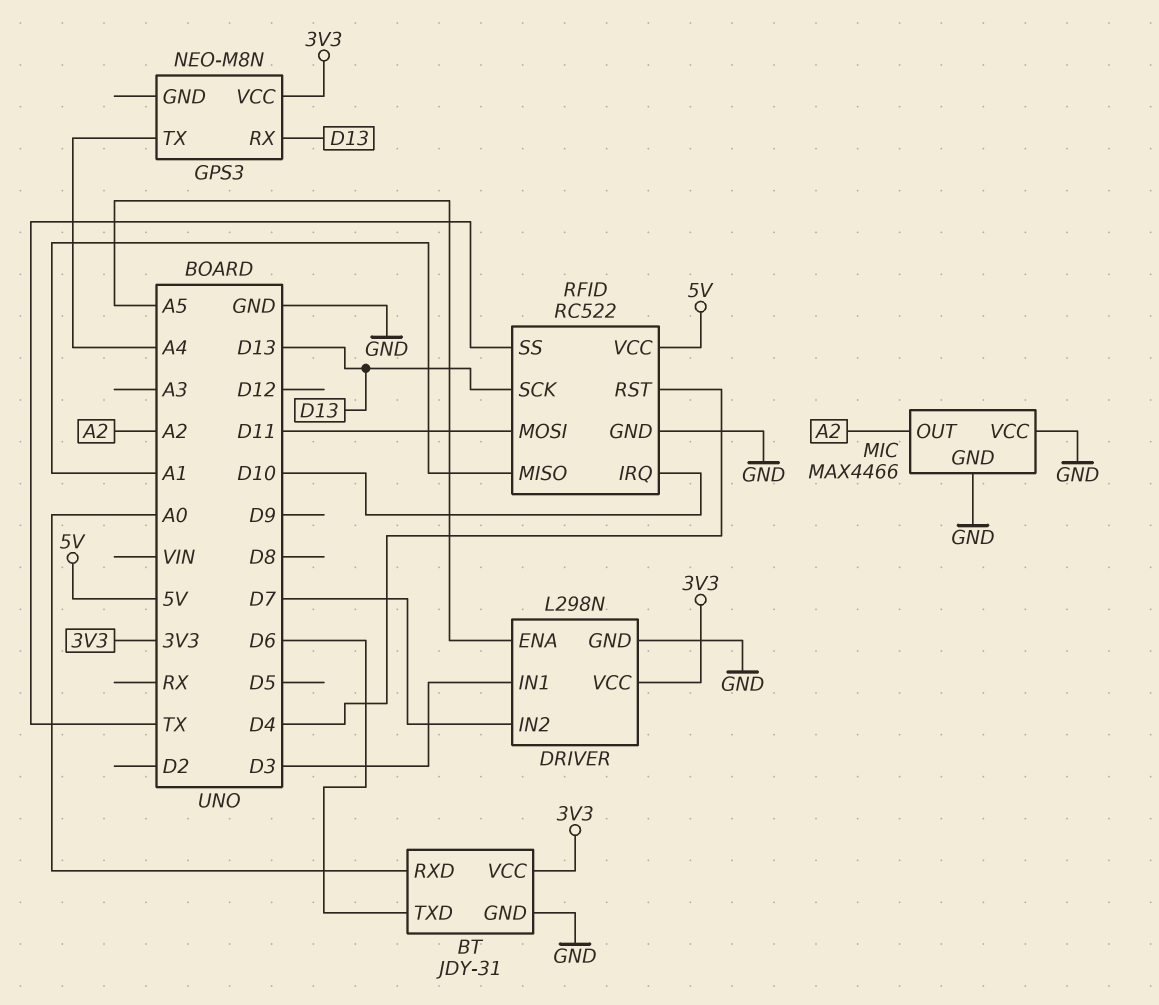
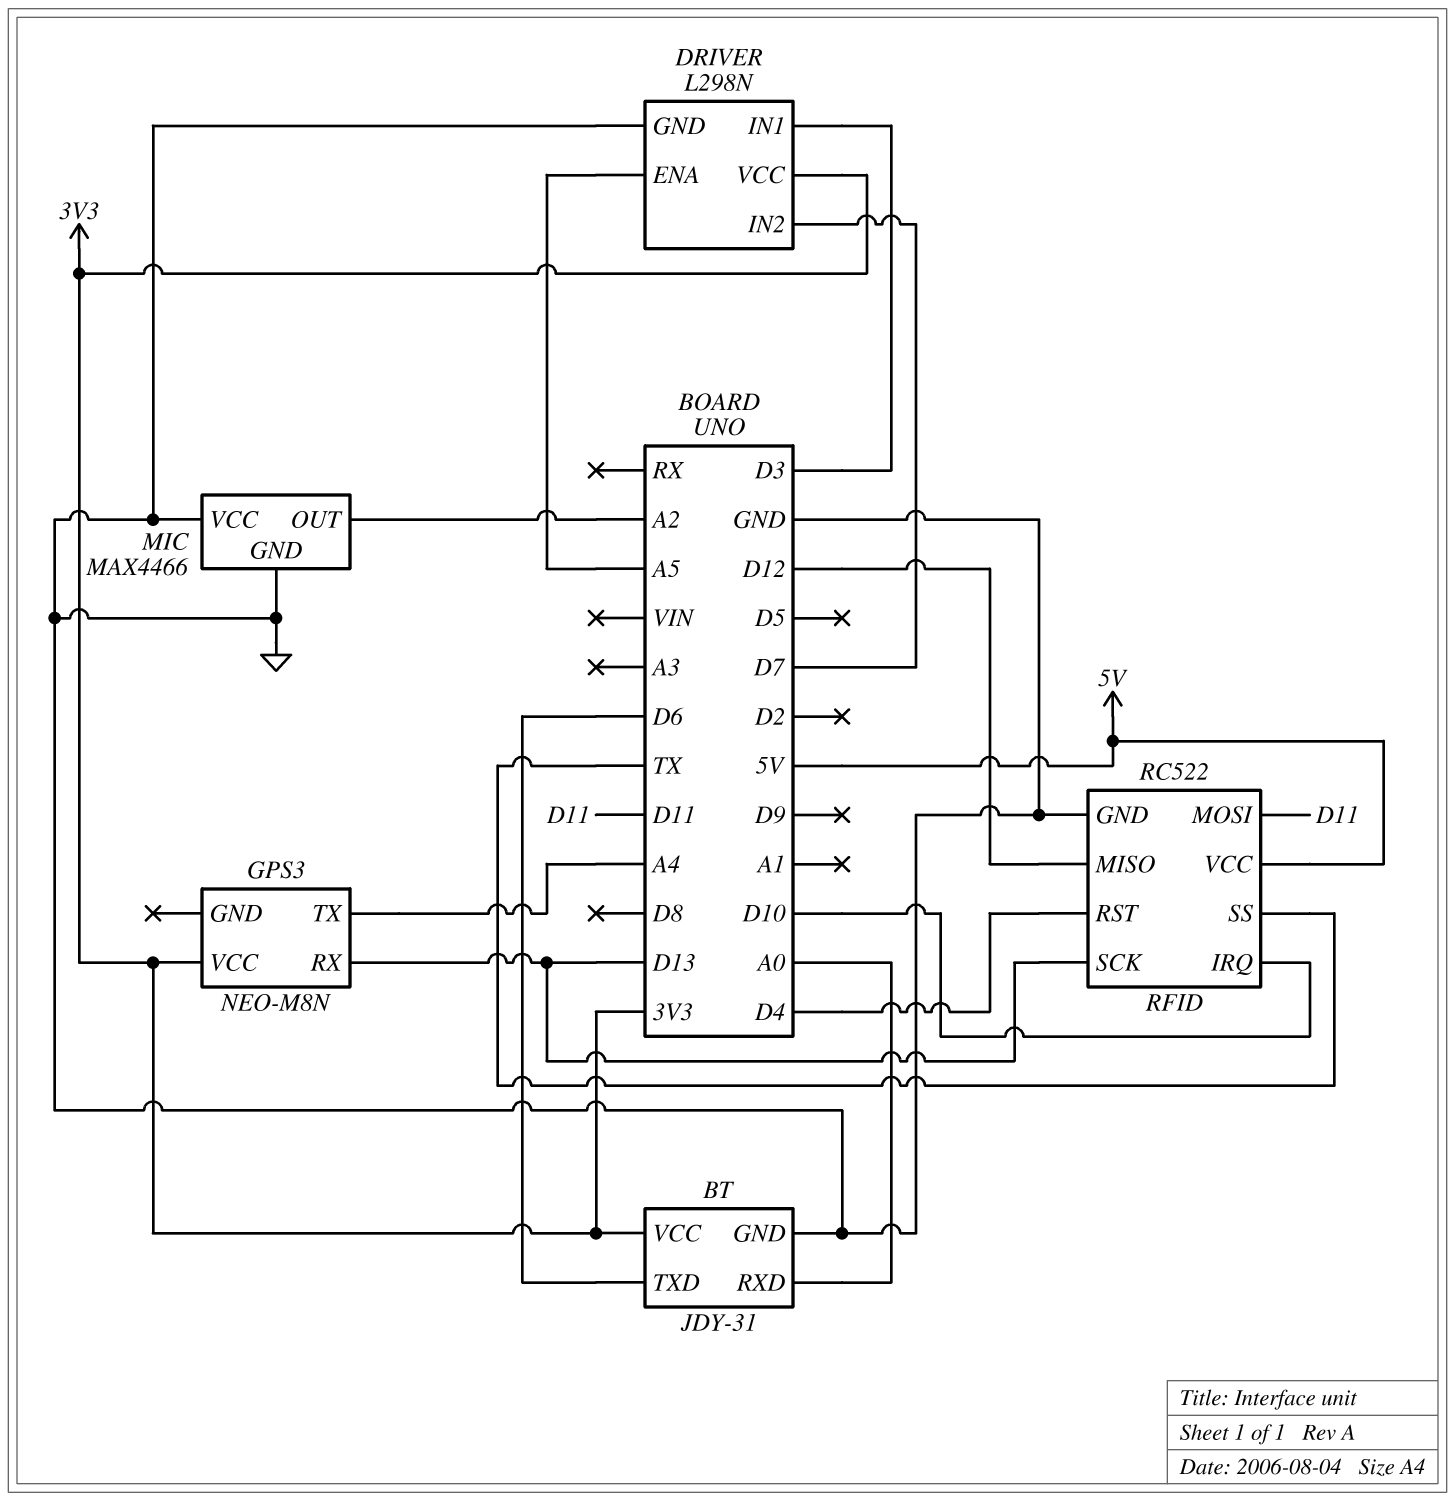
RFID pin MISO: A1 -> D12

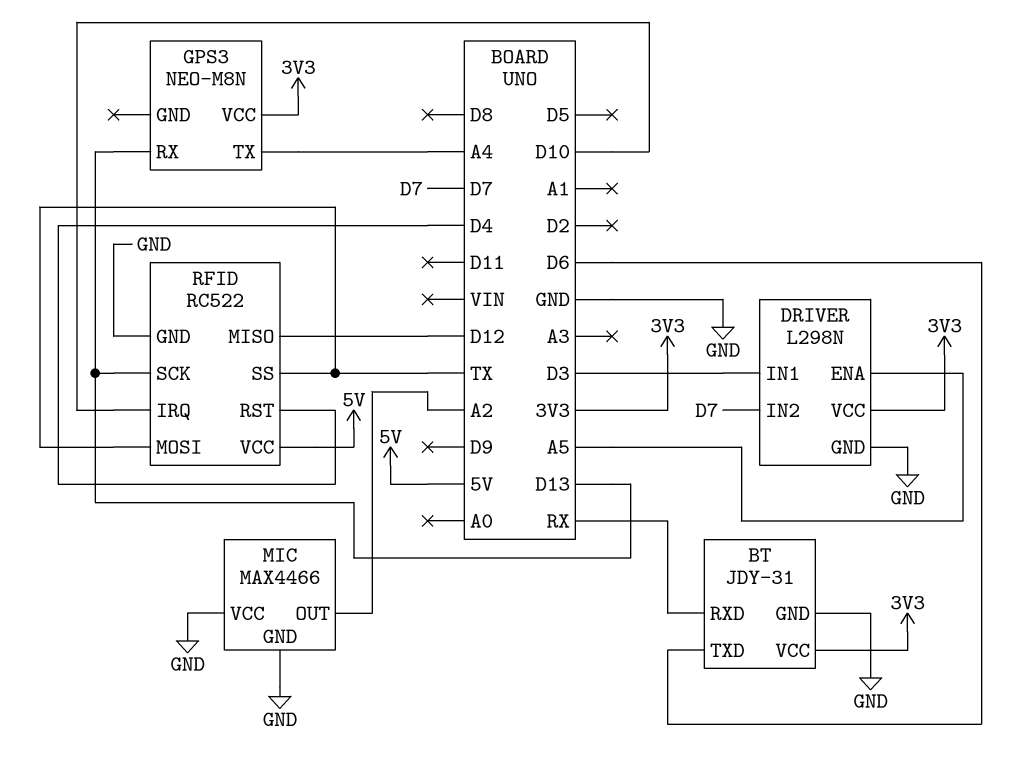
BT pin RXD: A0 -> RX
RFID pin MOSI: D11 -> TX

